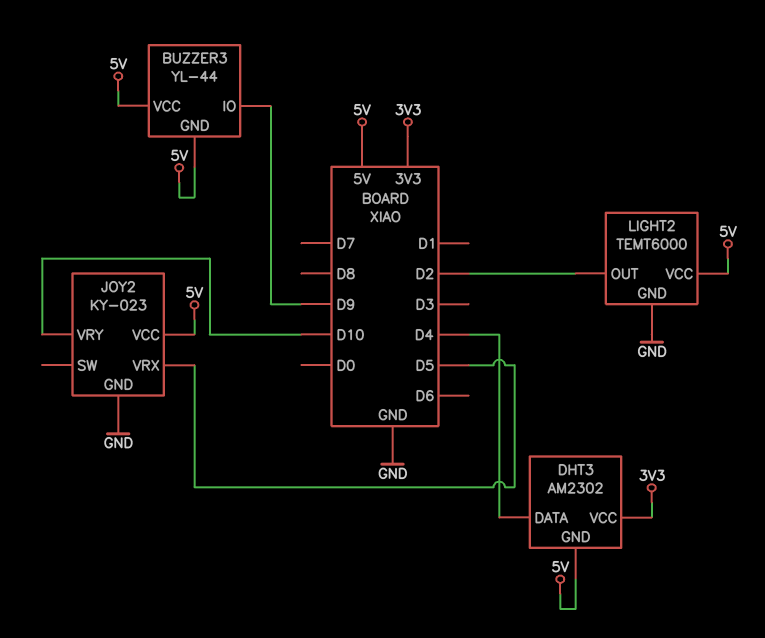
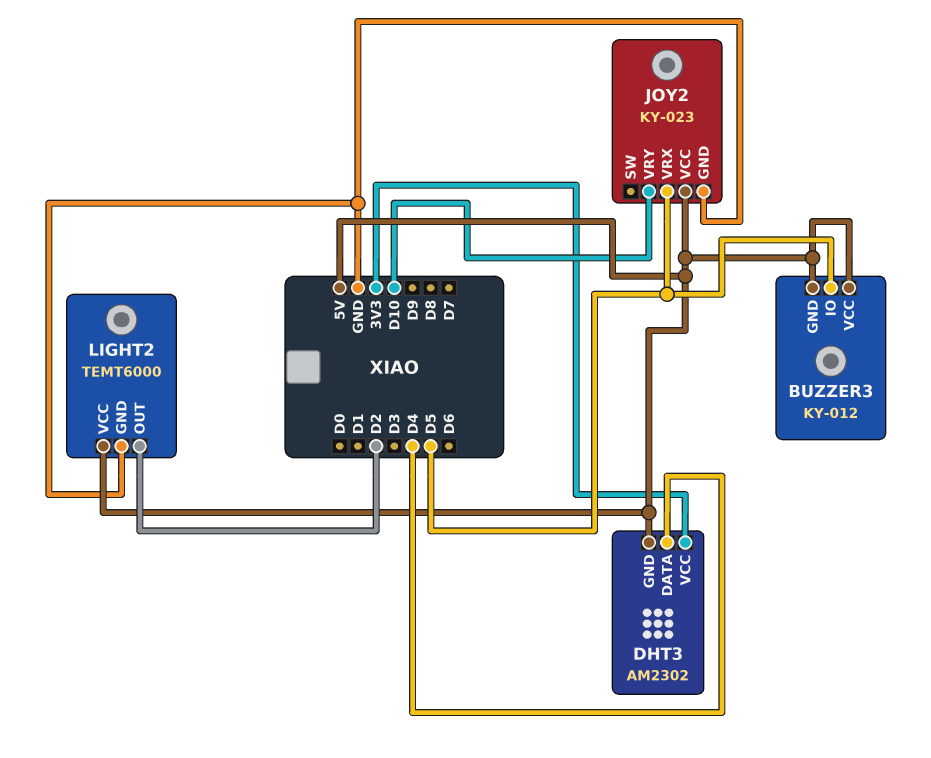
BUZZER3: YL-44 -> KY-012
BUZZER3 pin IO: D9 -> D5

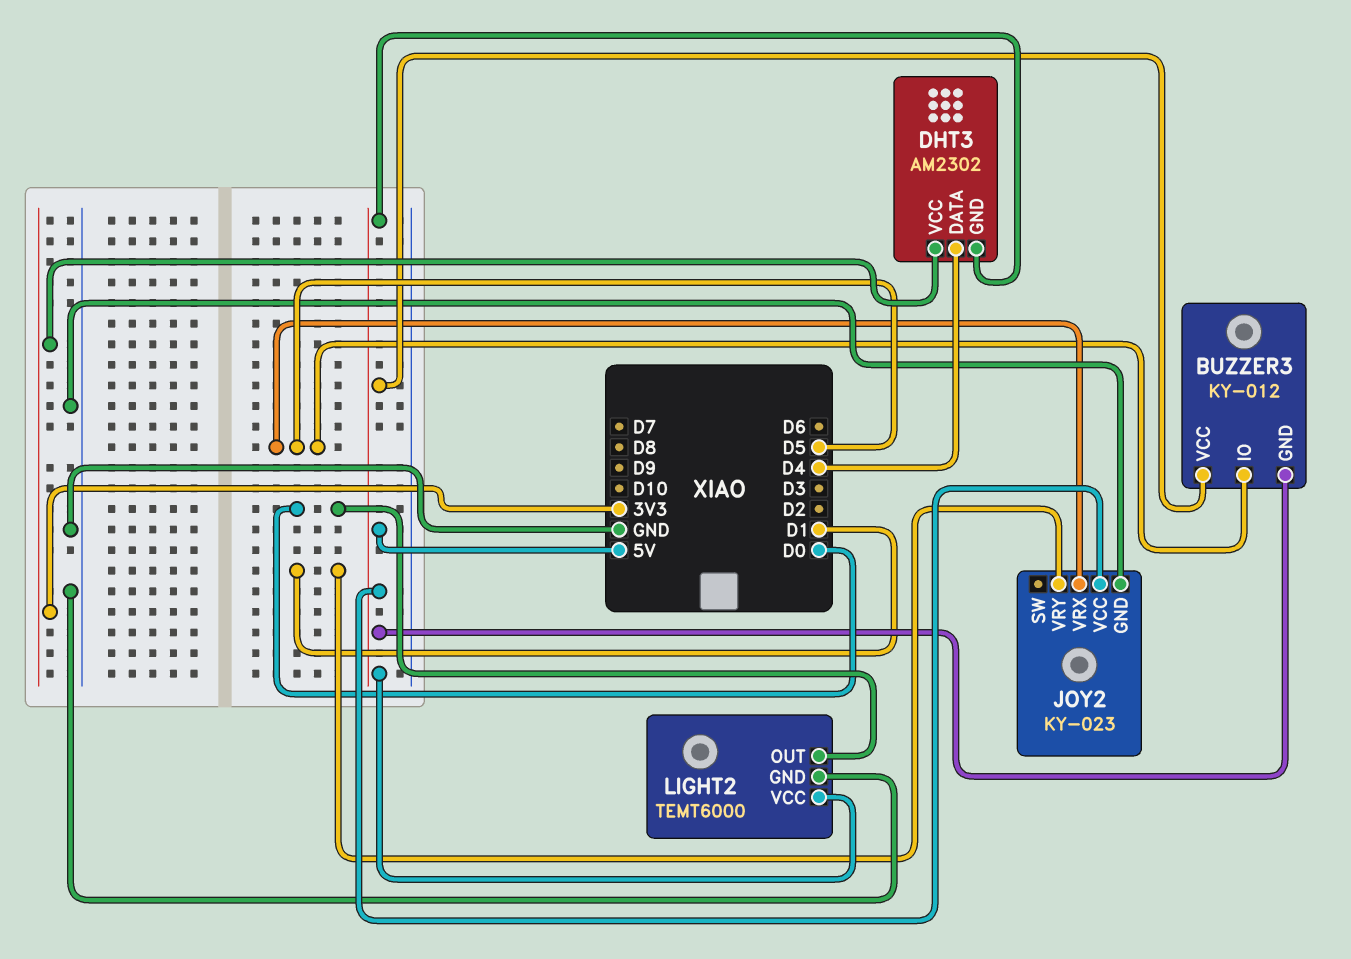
JOY2 pin VRY: D10 -> D1
LIGHT2 pin OUT: D2 -> D0

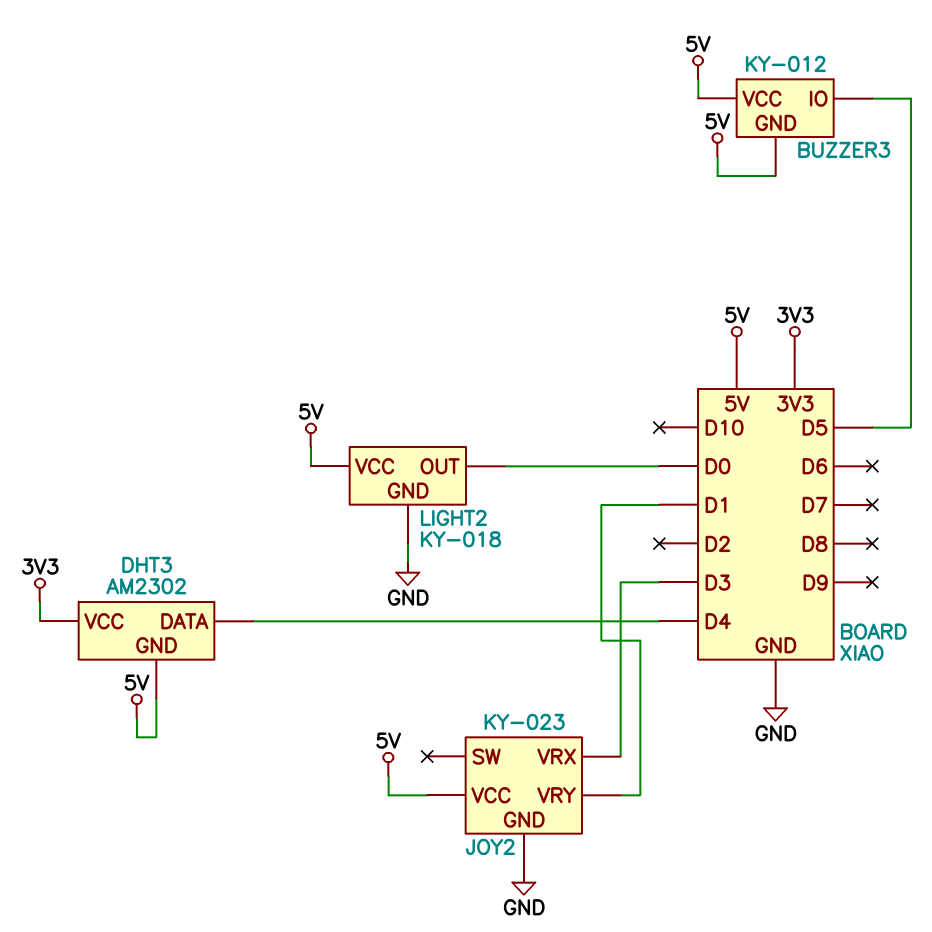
JOY2 pin VRX: D5 -> D3
LIGHT2: TEMT6000 -> KY-018

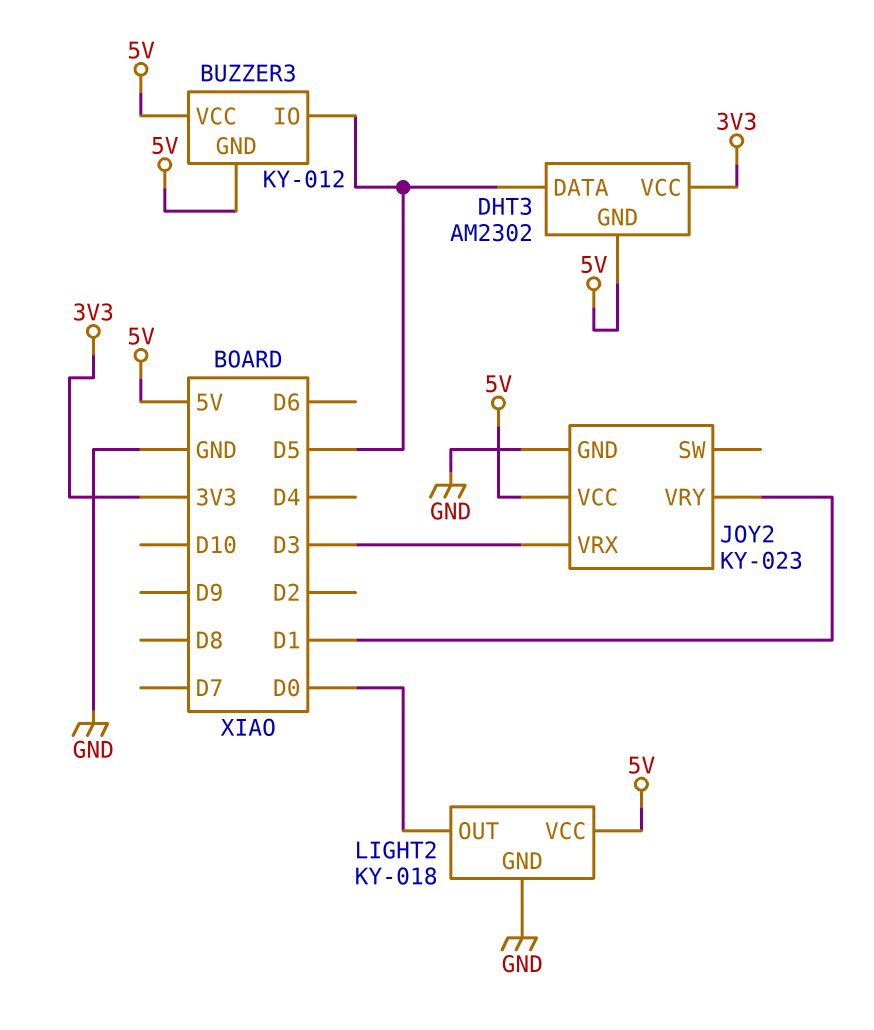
DHT3 pin DATA: D4 -> D5

